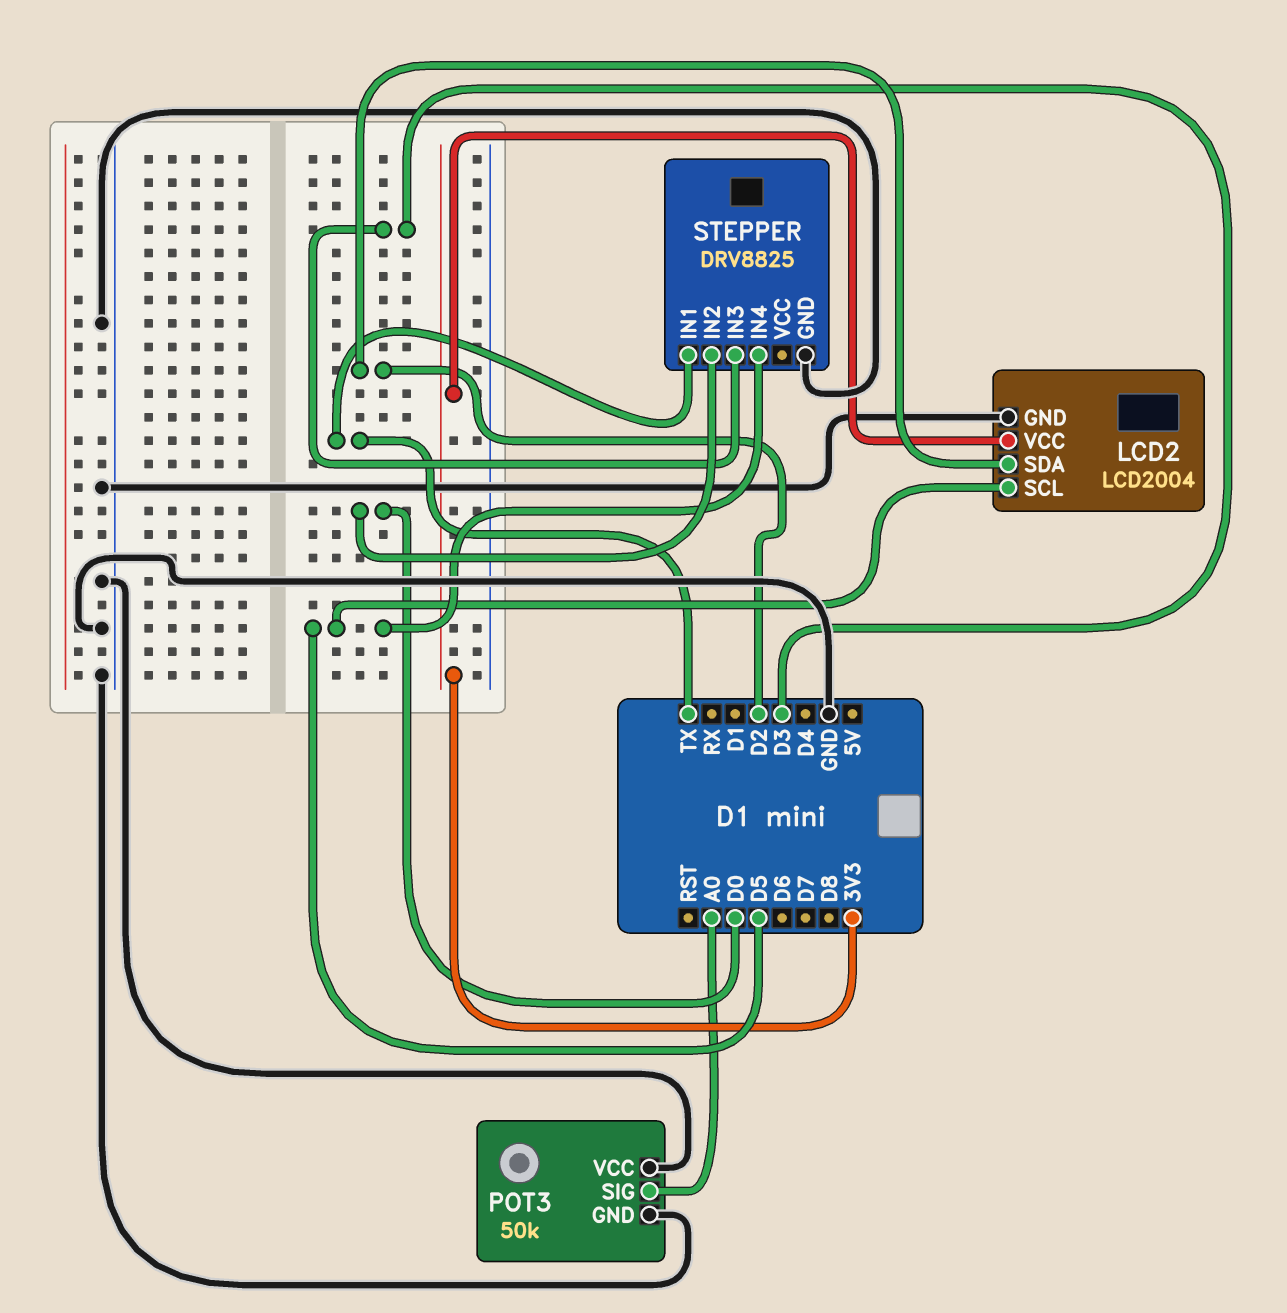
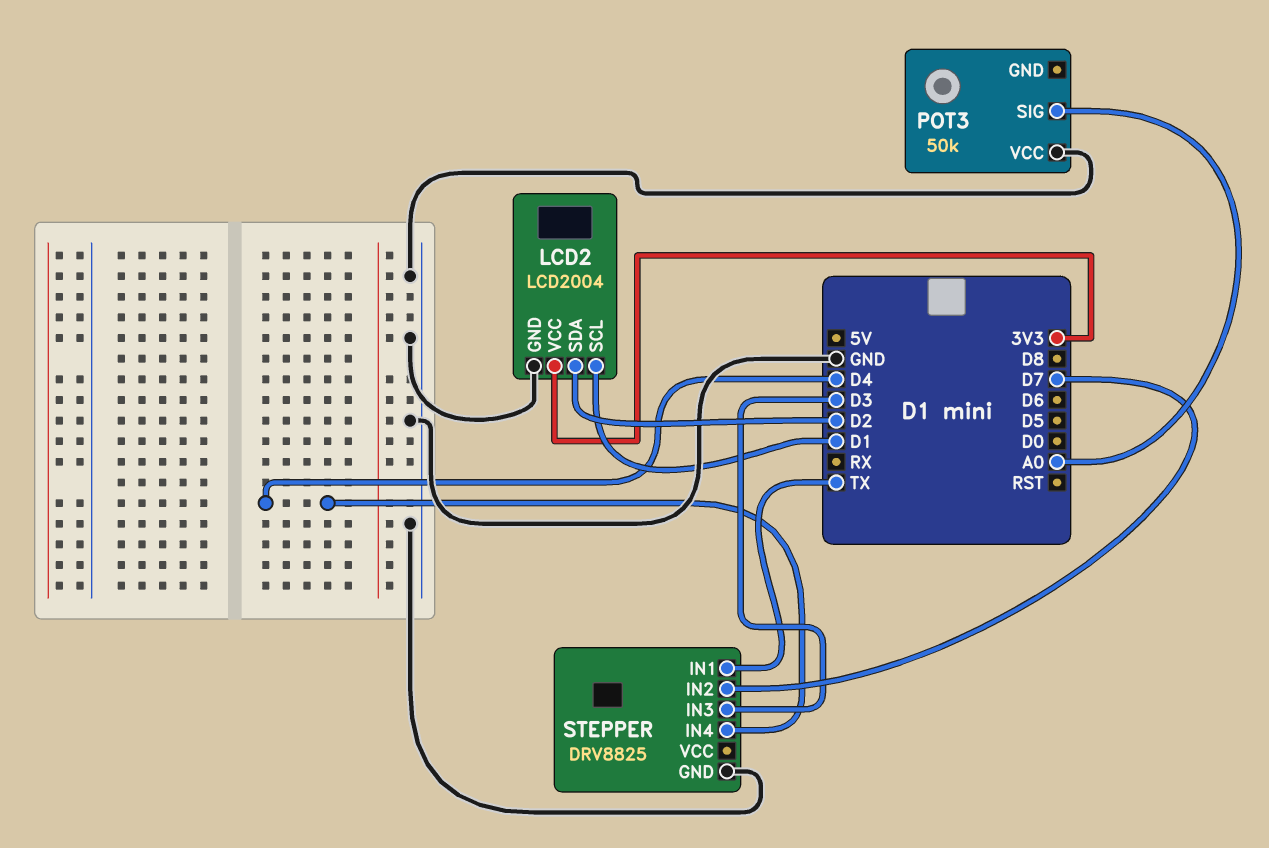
LCD2 pin SCL: D5 -> D1
POT3 pin GND: GND -> none
STEPPER pin IN2: D0 -> D7
STEPPER pin IN4: D5 -> D4

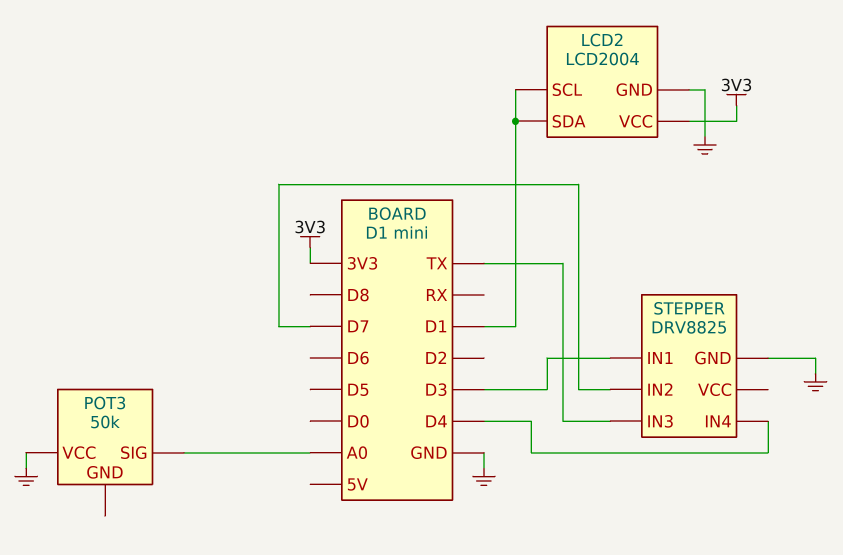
LCD2 pin SDA: D2 -> D1
STEPPER pin IN1: TX -> D3
STEPPER pin IN3: D3 -> TX

